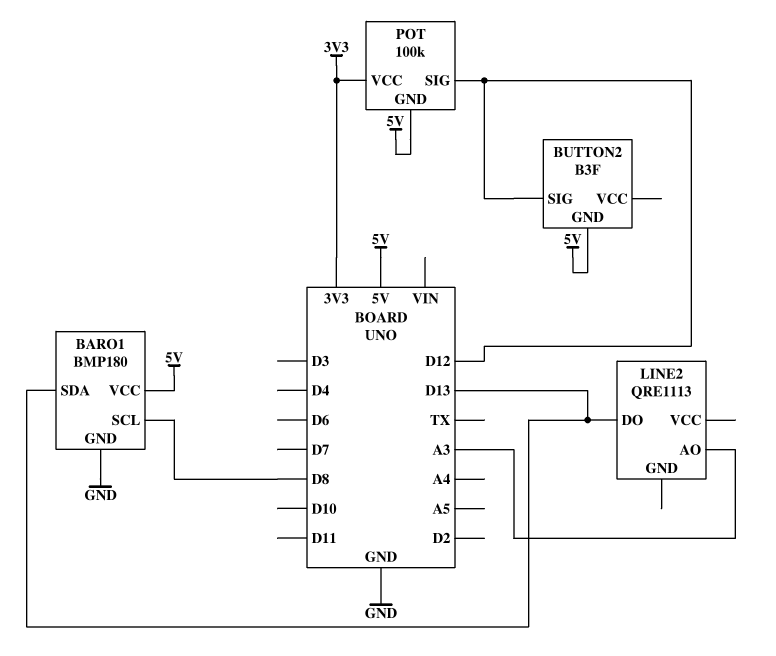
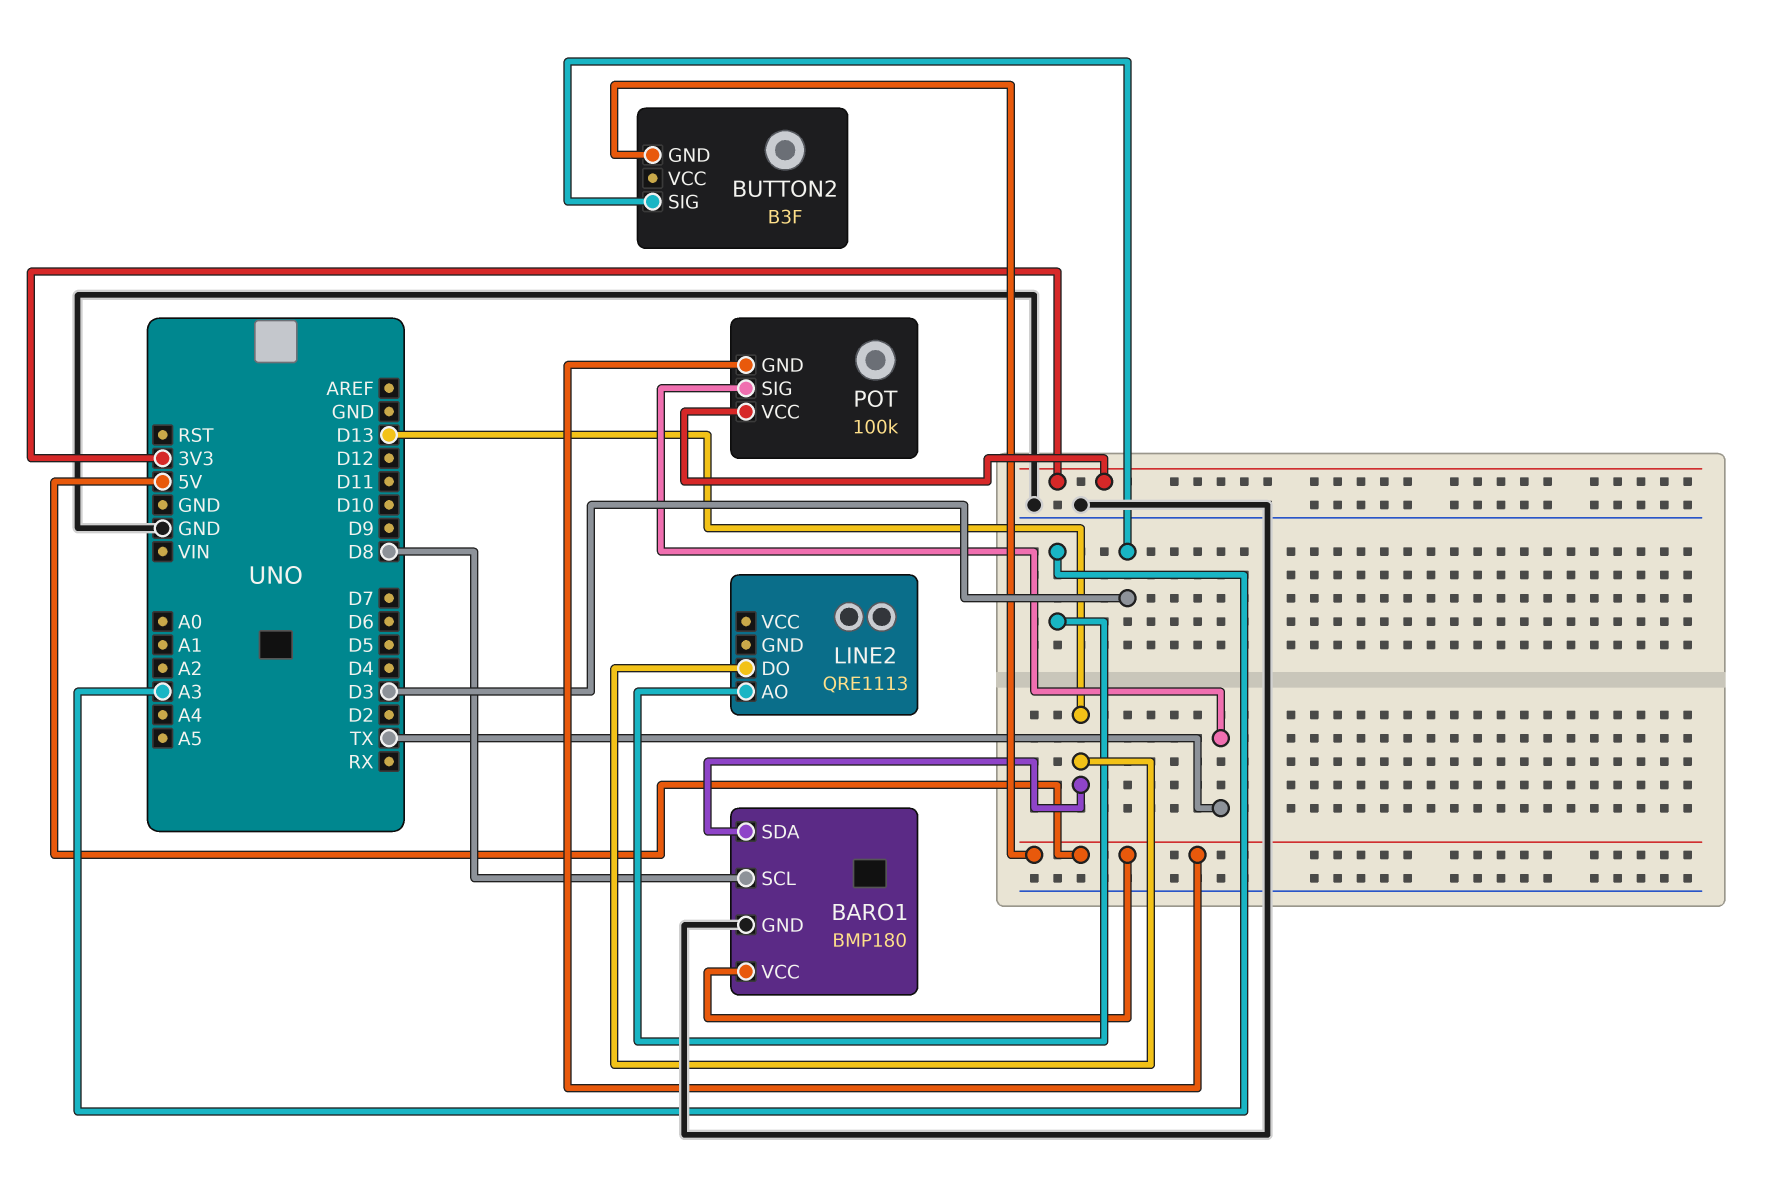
BUTTON2 pin SIG: D12 -> D3
POT pin SIG: D12 -> TX

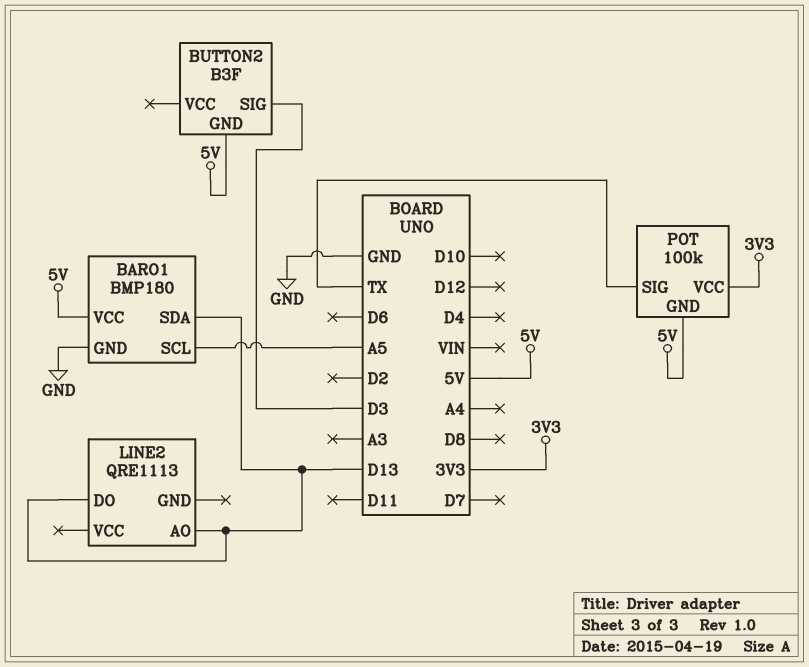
BARO1 pin SCL: D8 -> A5
LINE2 pin AO: A3 -> D13

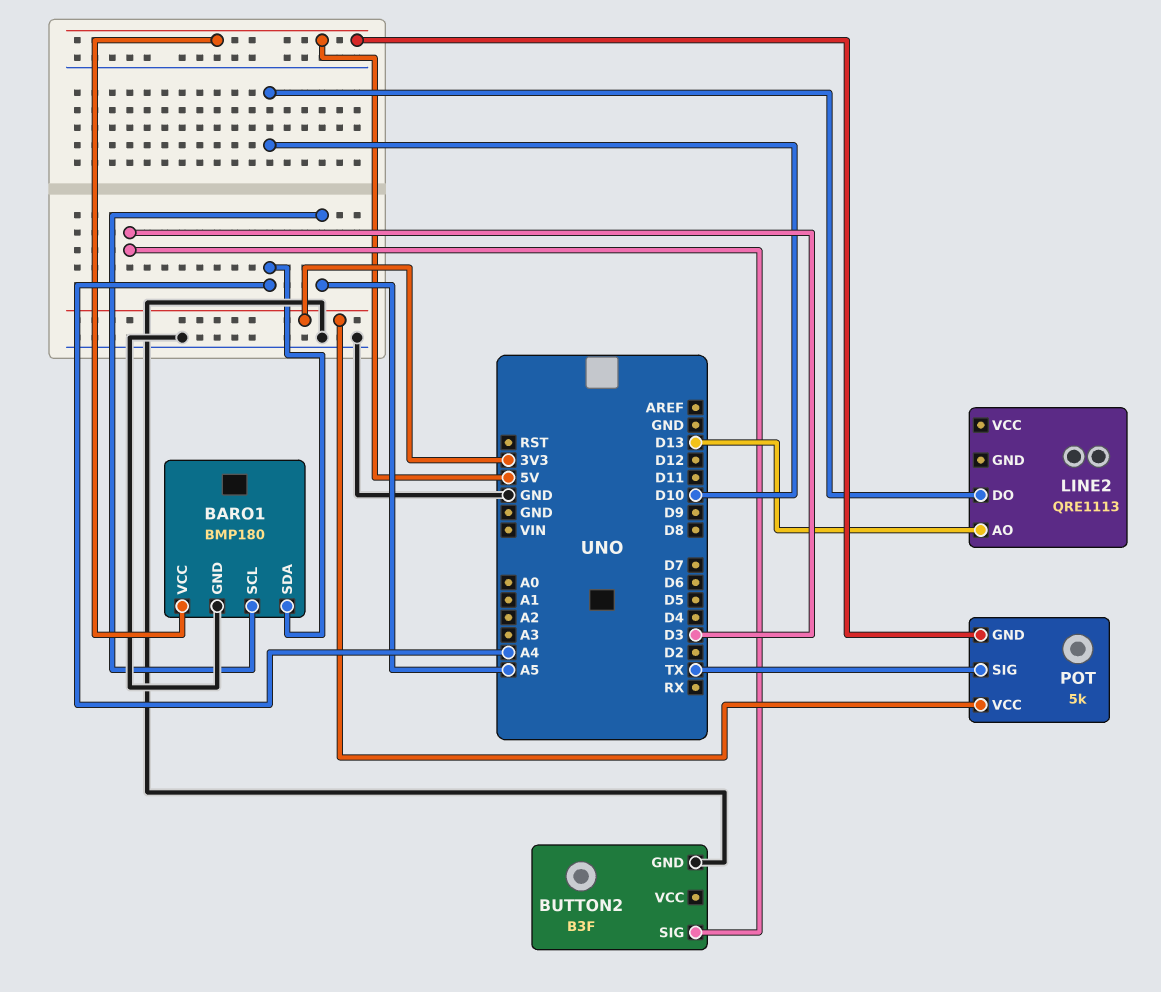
BARO1 pin SDA: D13 -> A4
BUTTON2 pin GND: 5V -> GND
LINE2 pin DO: D13 -> D10
POT: 100k -> 5k

